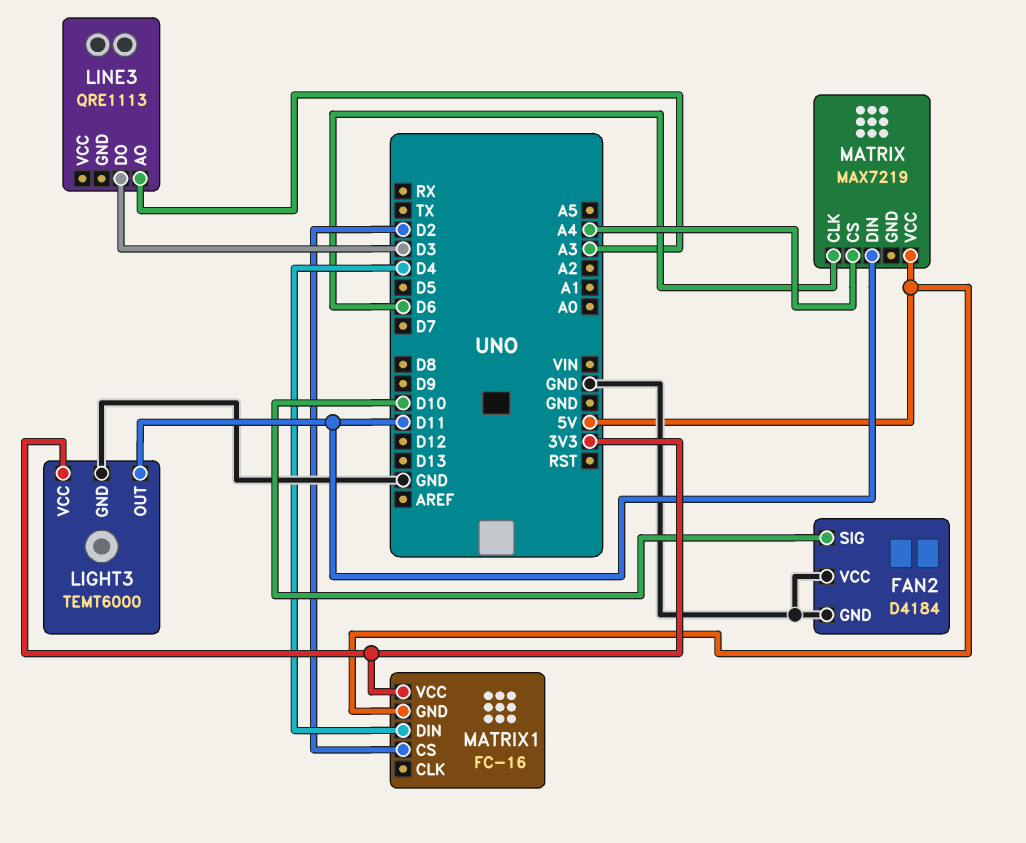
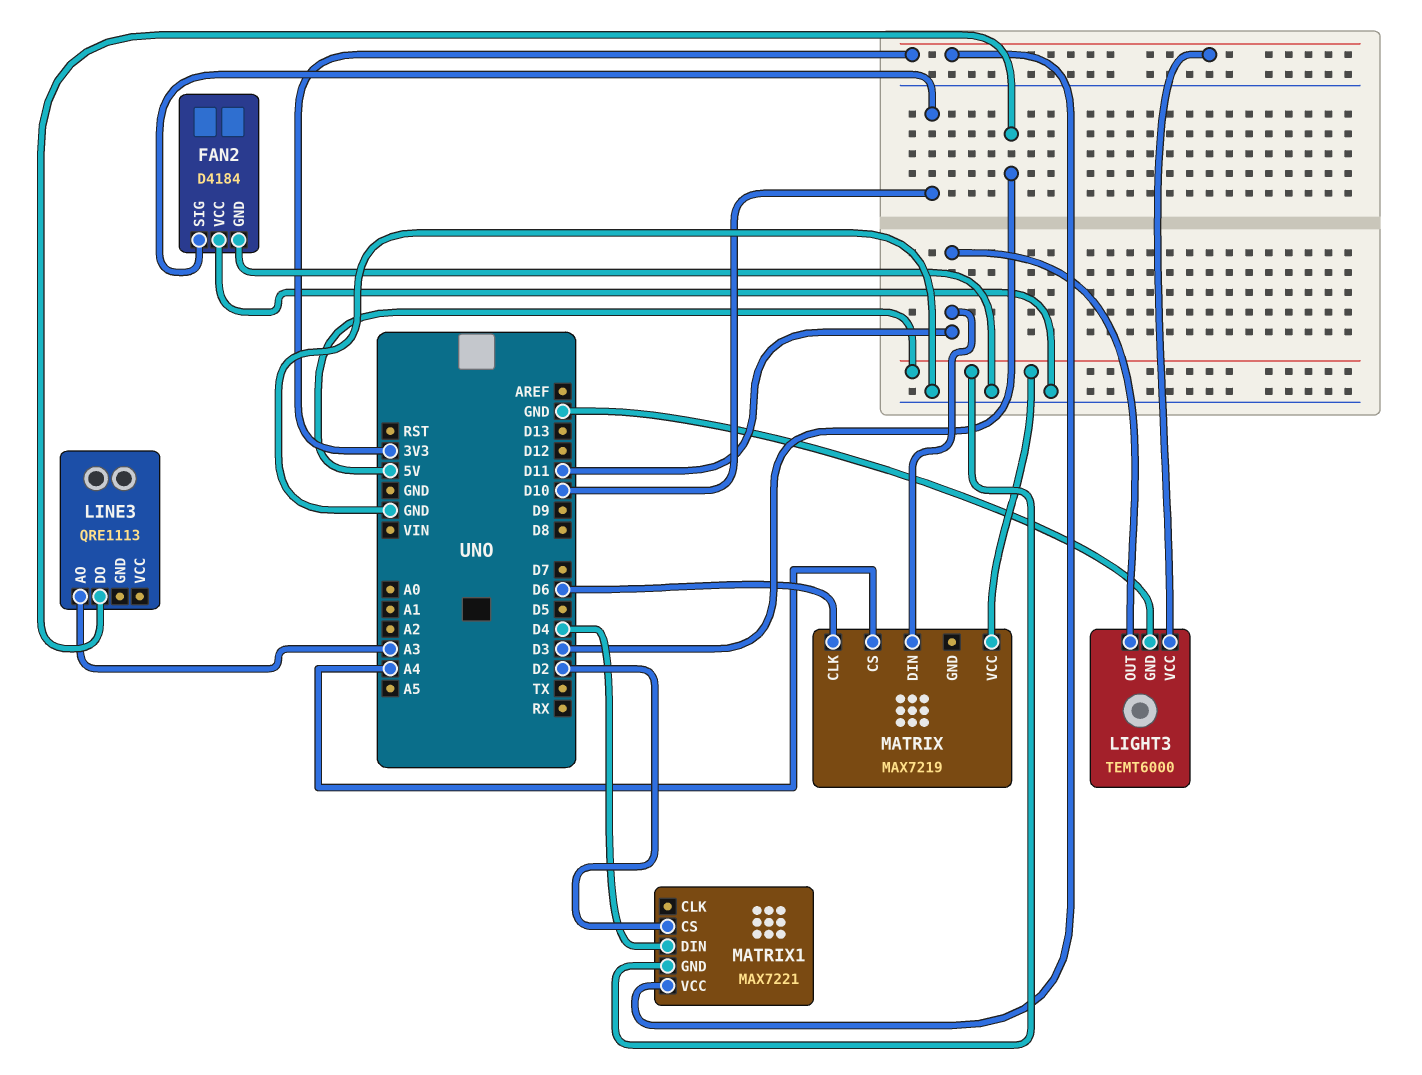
MATRIX1: FC-16 -> MAX7221

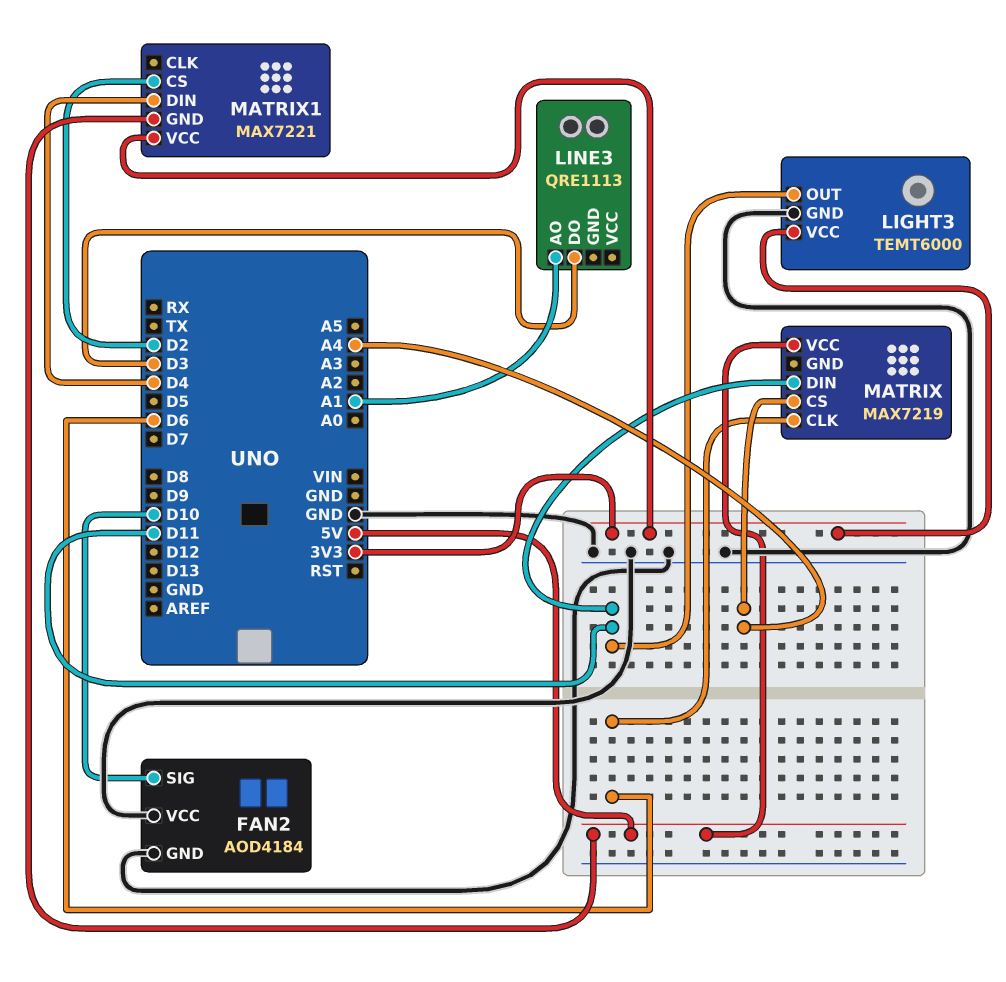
FAN2: D4184 -> AOD4184
LINE3 pin AO: A3 -> A1

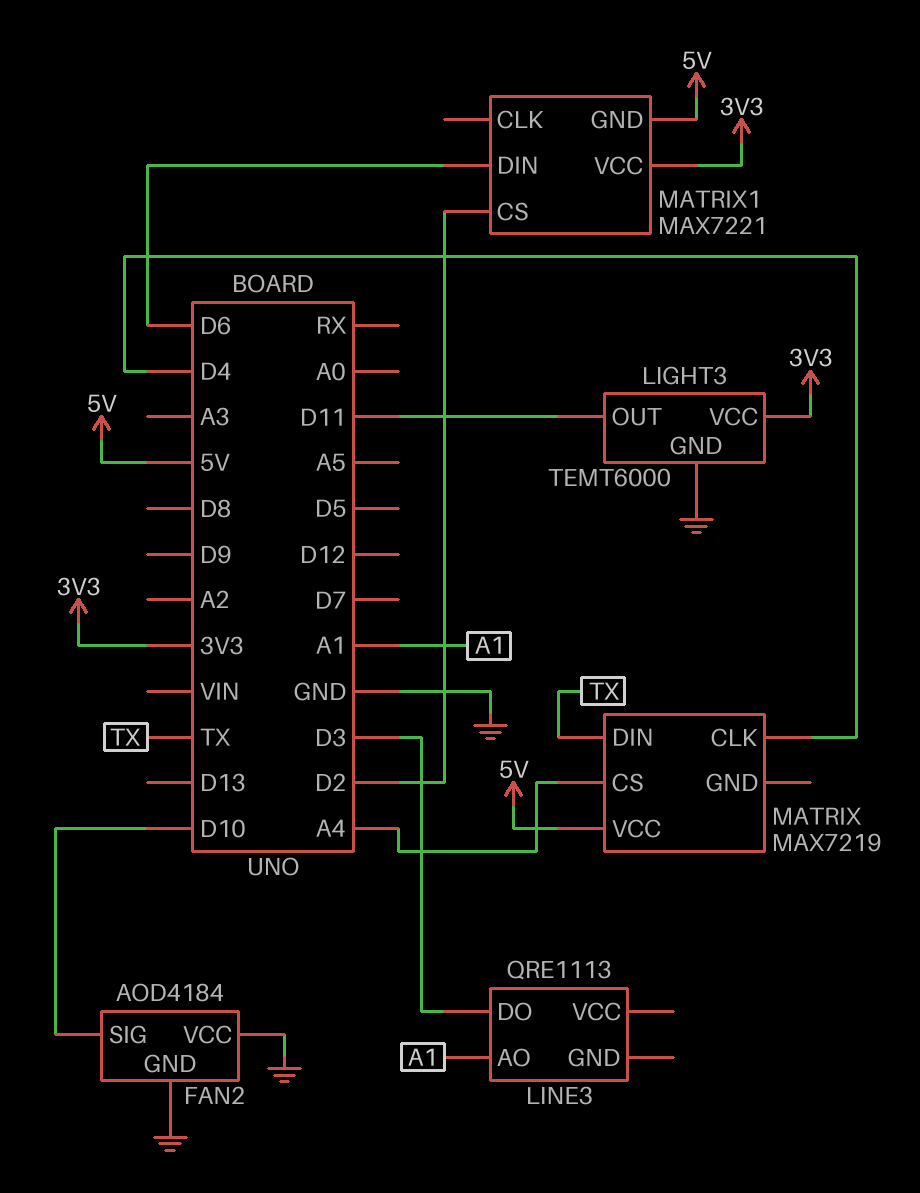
MATRIX pin CLK: D6 -> D4
MATRIX pin DIN: D11 -> TX
MATRIX1 pin DIN: D4 -> D6

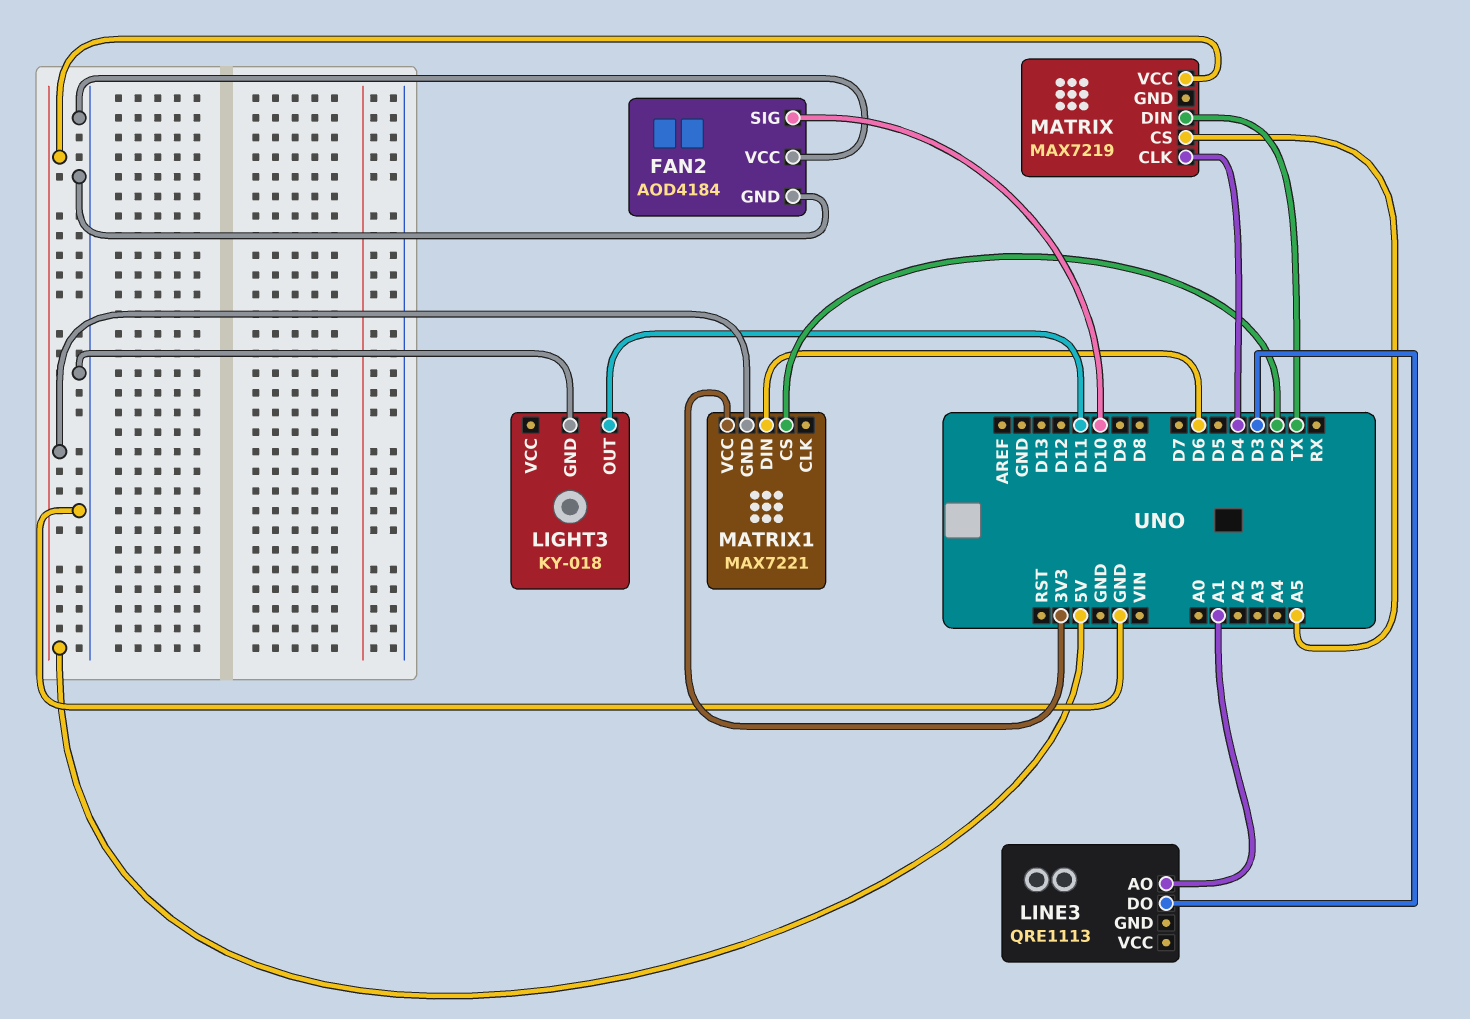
LIGHT3: TEMT6000 -> KY-018
LIGHT3 pin VCC: 3V3 -> none
MATRIX pin CS: A4 -> A5

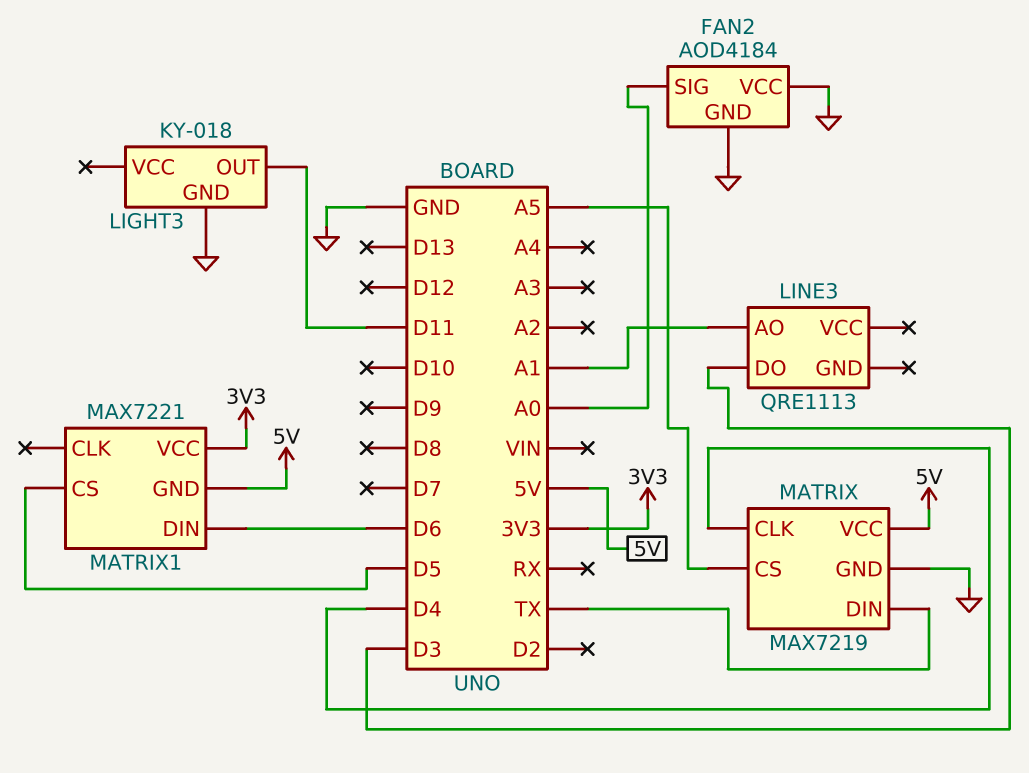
FAN2 pin SIG: D10 -> A0
MATRIX pin GND: none -> GND
MATRIX1 pin CS: D2 -> D5

